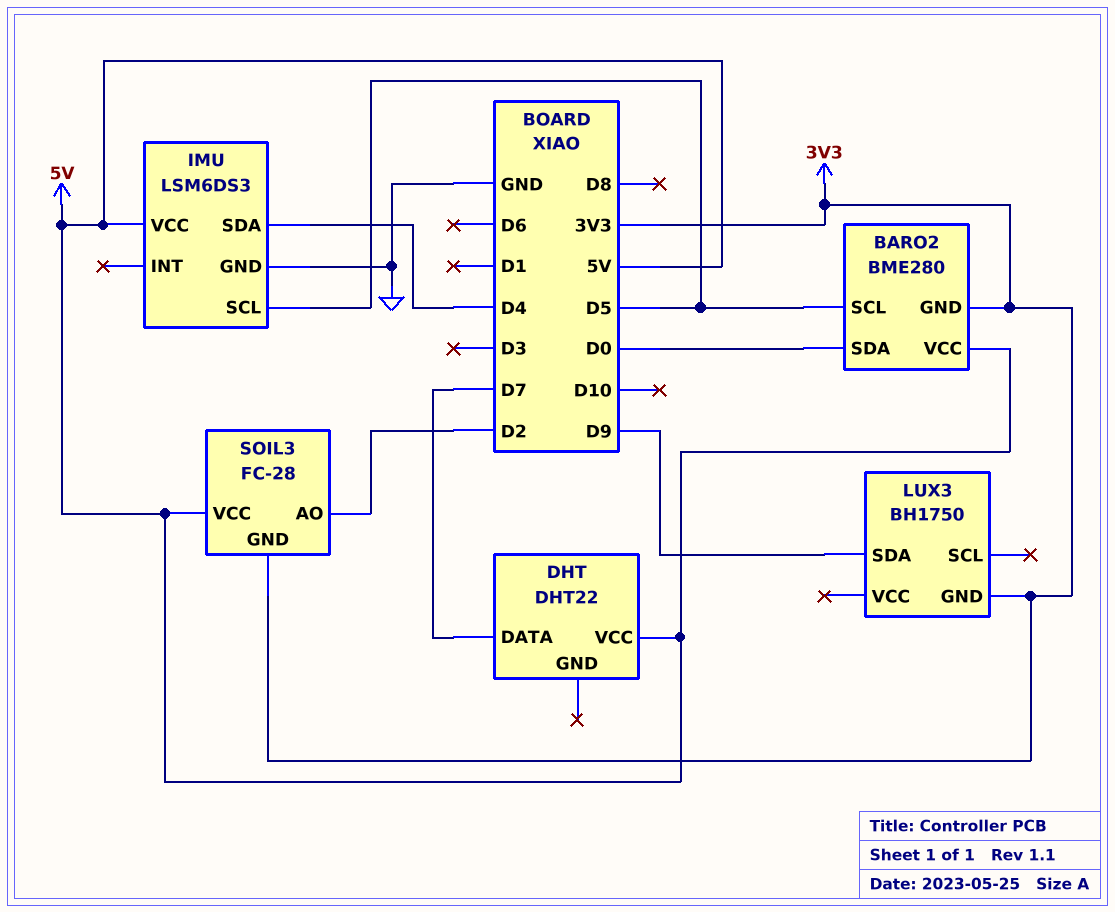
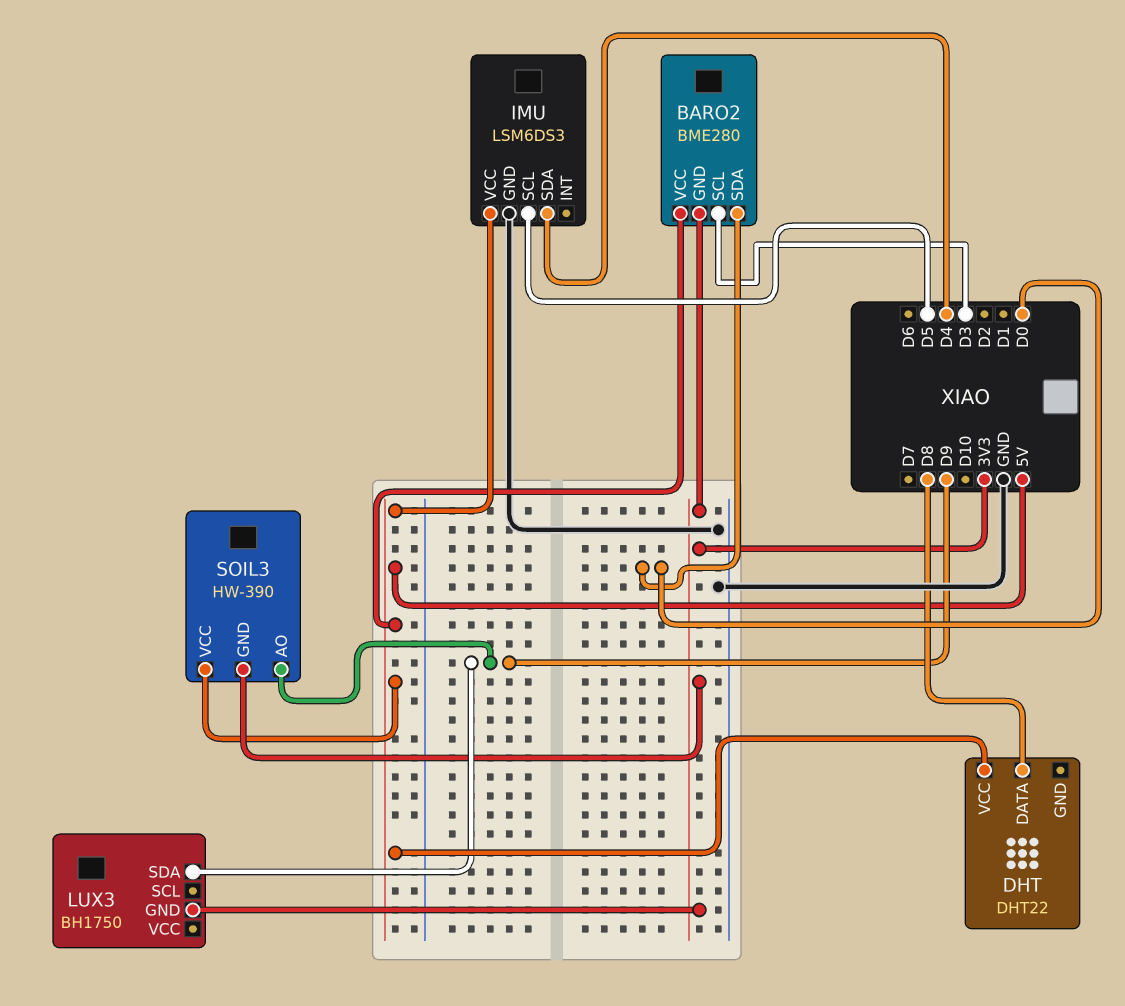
BARO2 pin SCL: D5 -> D3
DHT pin DATA: D7 -> D8
SOIL3: FC-28 -> HW-390
SOIL3 pin AO: D2 -> D9

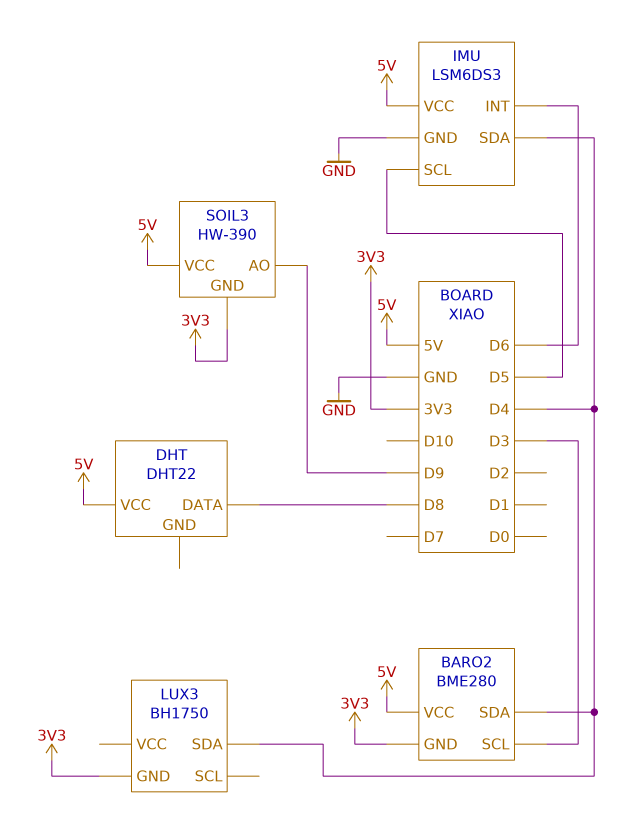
BARO2 pin SDA: D0 -> D4
IMU pin INT: none -> D6
LUX3 pin SDA: D9 -> D4

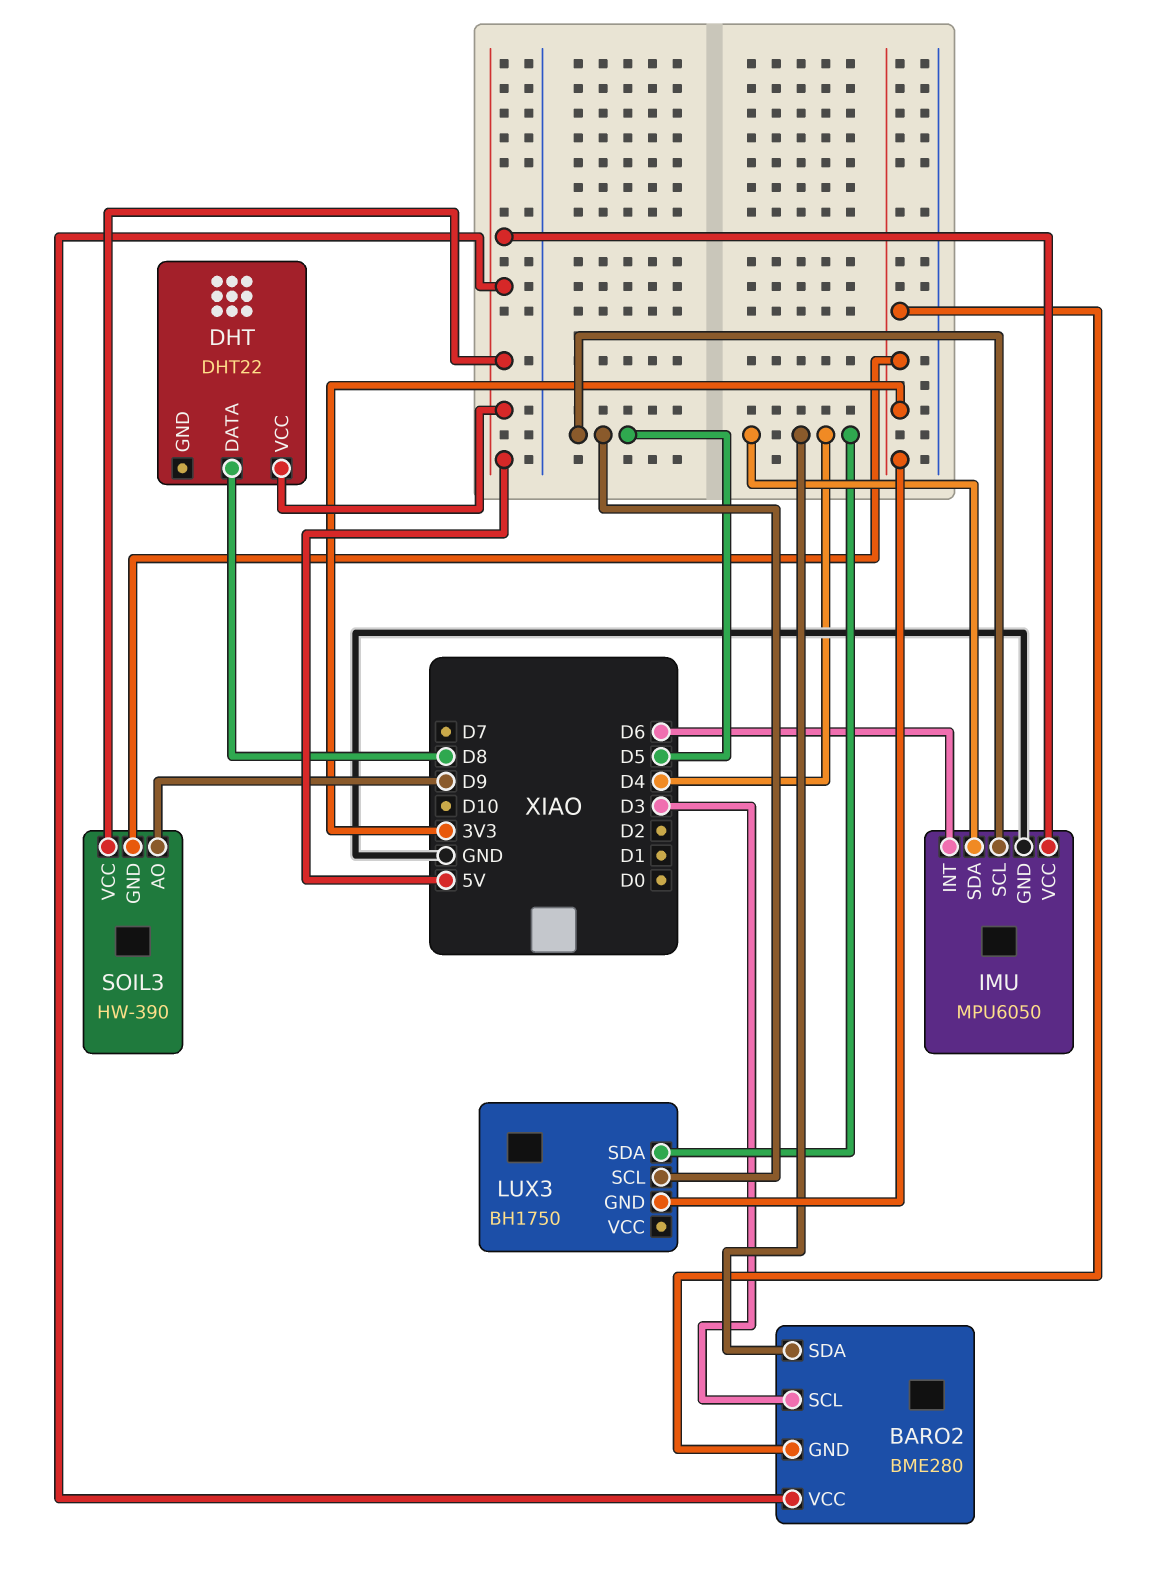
IMU: LSM6DS3 -> MPU6050
LUX3 pin SCL: none -> D5

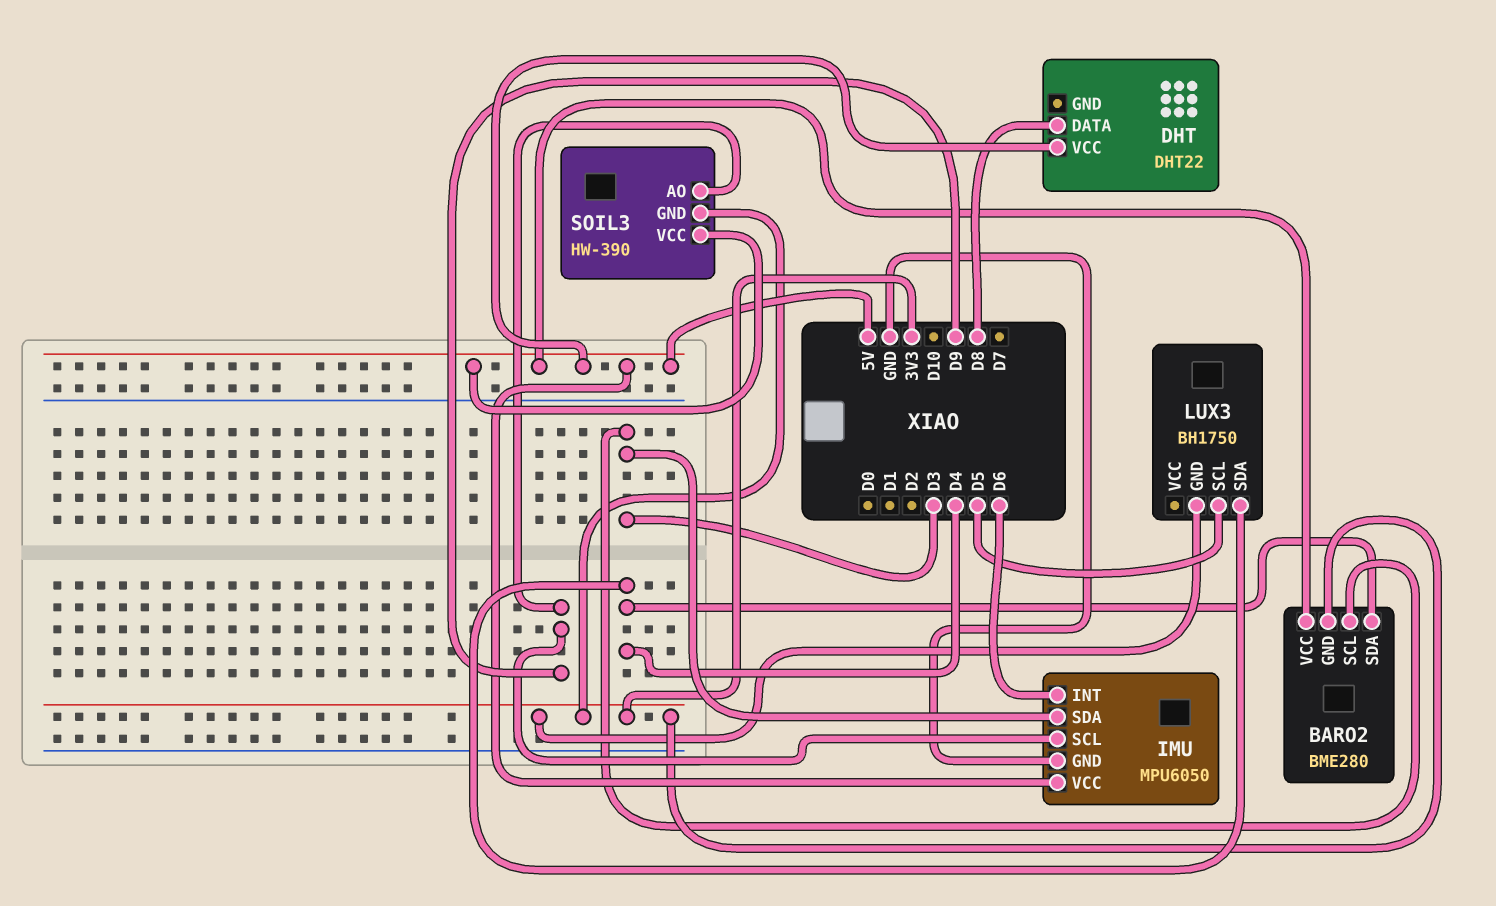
IMU pin SCL: D5 -> D9
IMU pin SDA: D4 -> D3

